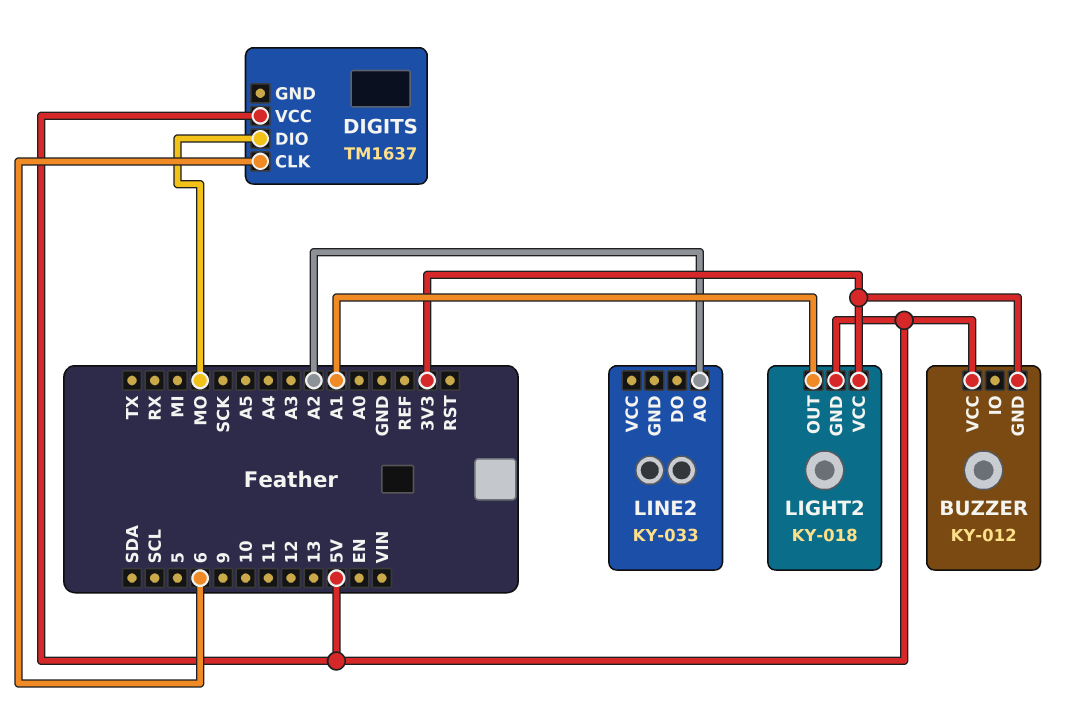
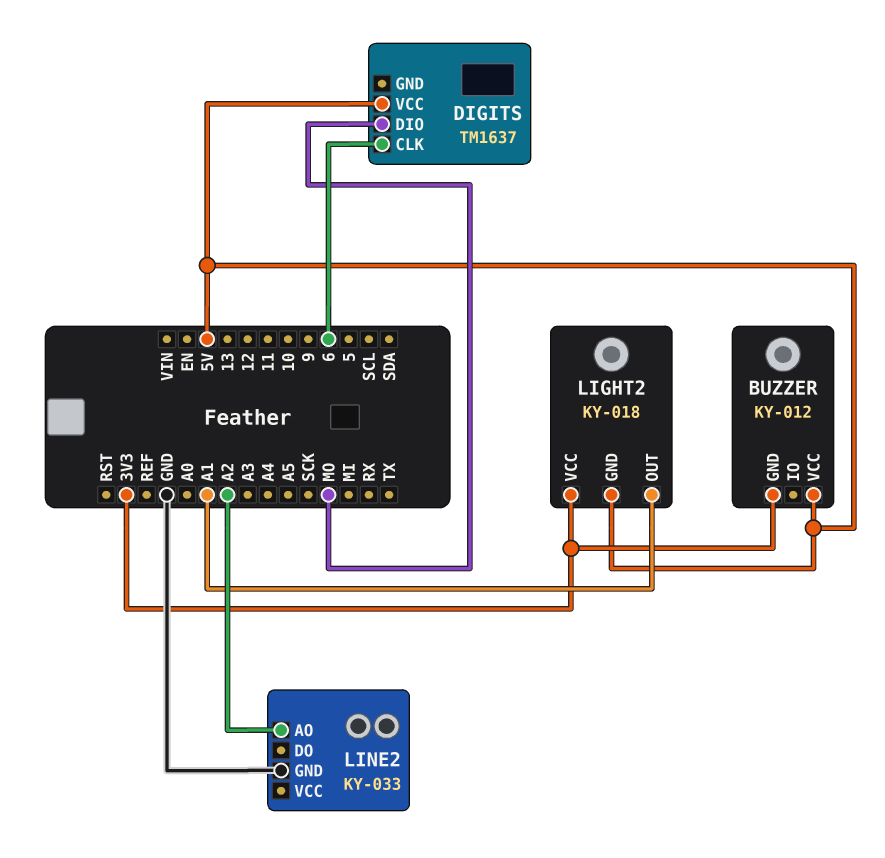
LINE2 pin GND: none -> GND

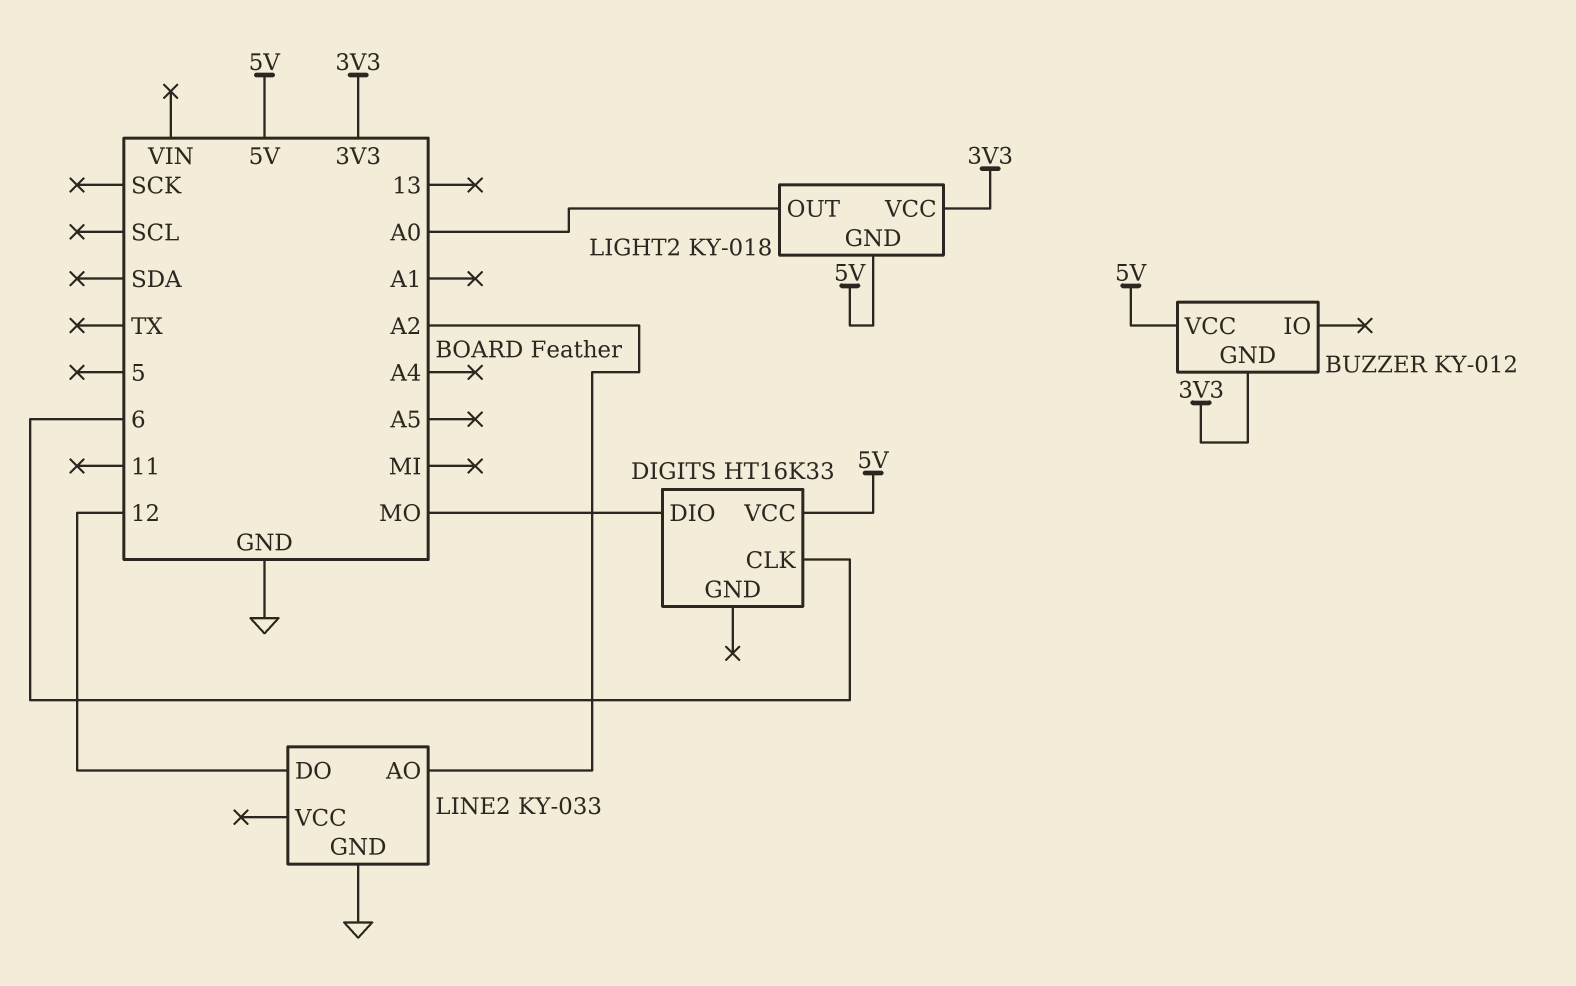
DIGITS: TM1637 -> HT16K33
LIGHT2 pin OUT: A1 -> A0
LINE2 pin DO: none -> 12

